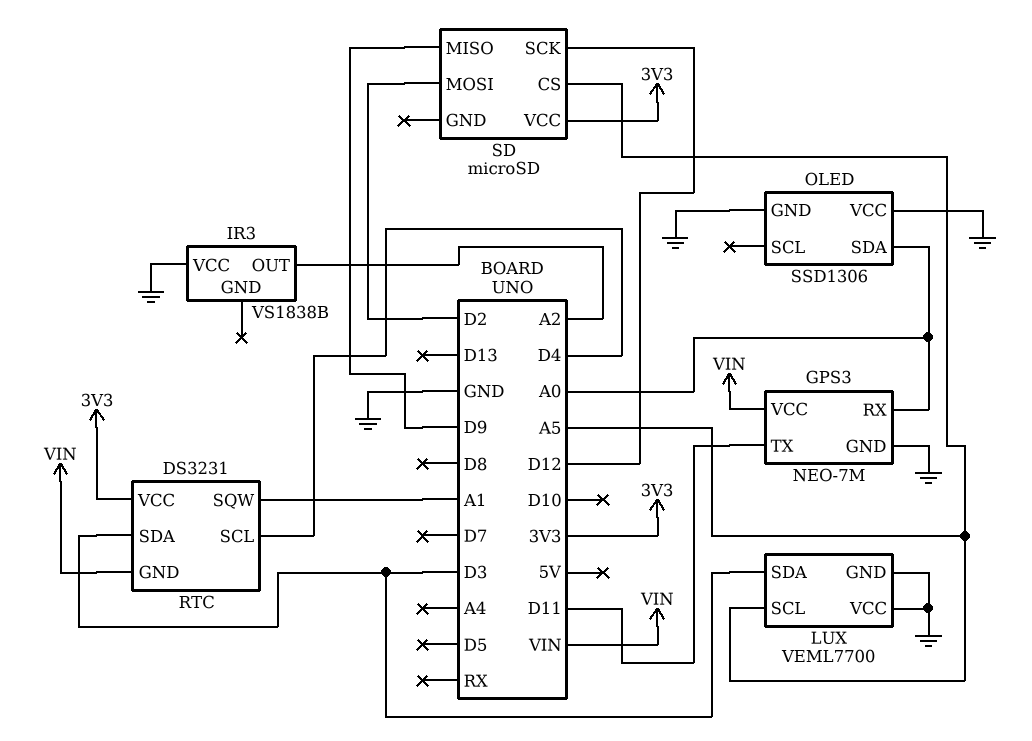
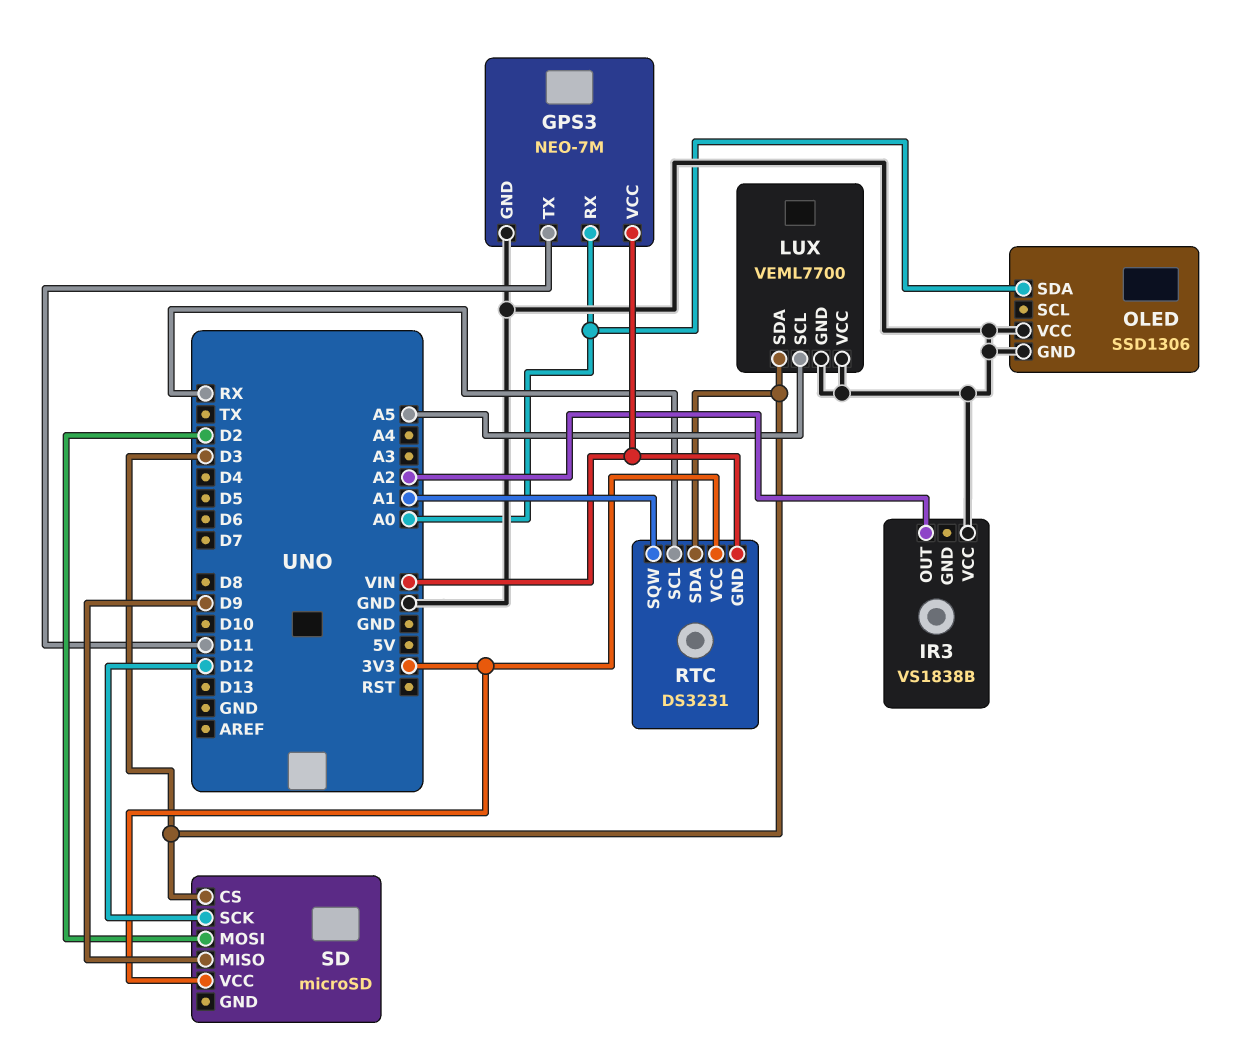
RTC pin SCL: D4 -> RX
SD pin CS: A5 -> D3

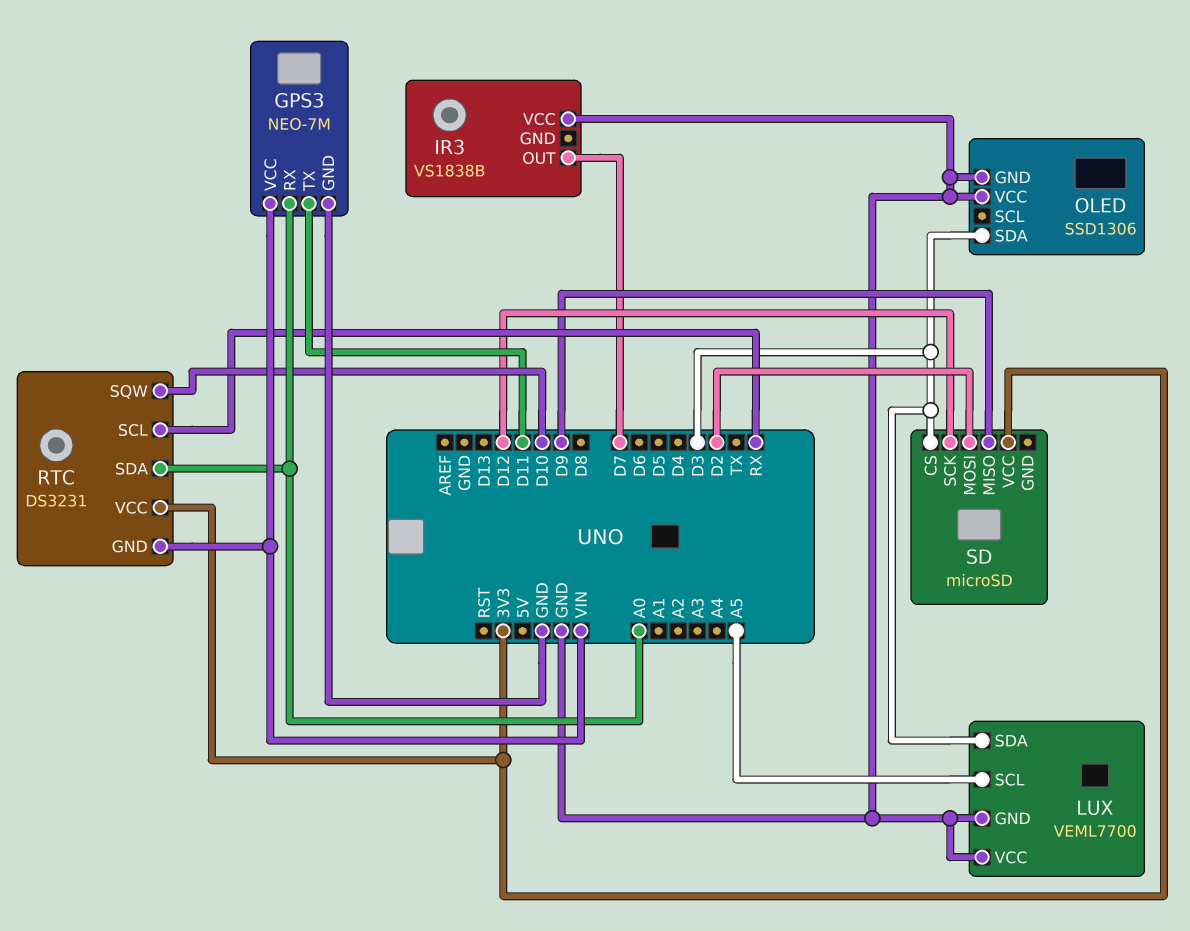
IR3 pin OUT: A2 -> D7
OLED pin SDA: A0 -> D3
RTC pin SDA: D3 -> A0
RTC pin SQW: A1 -> D10

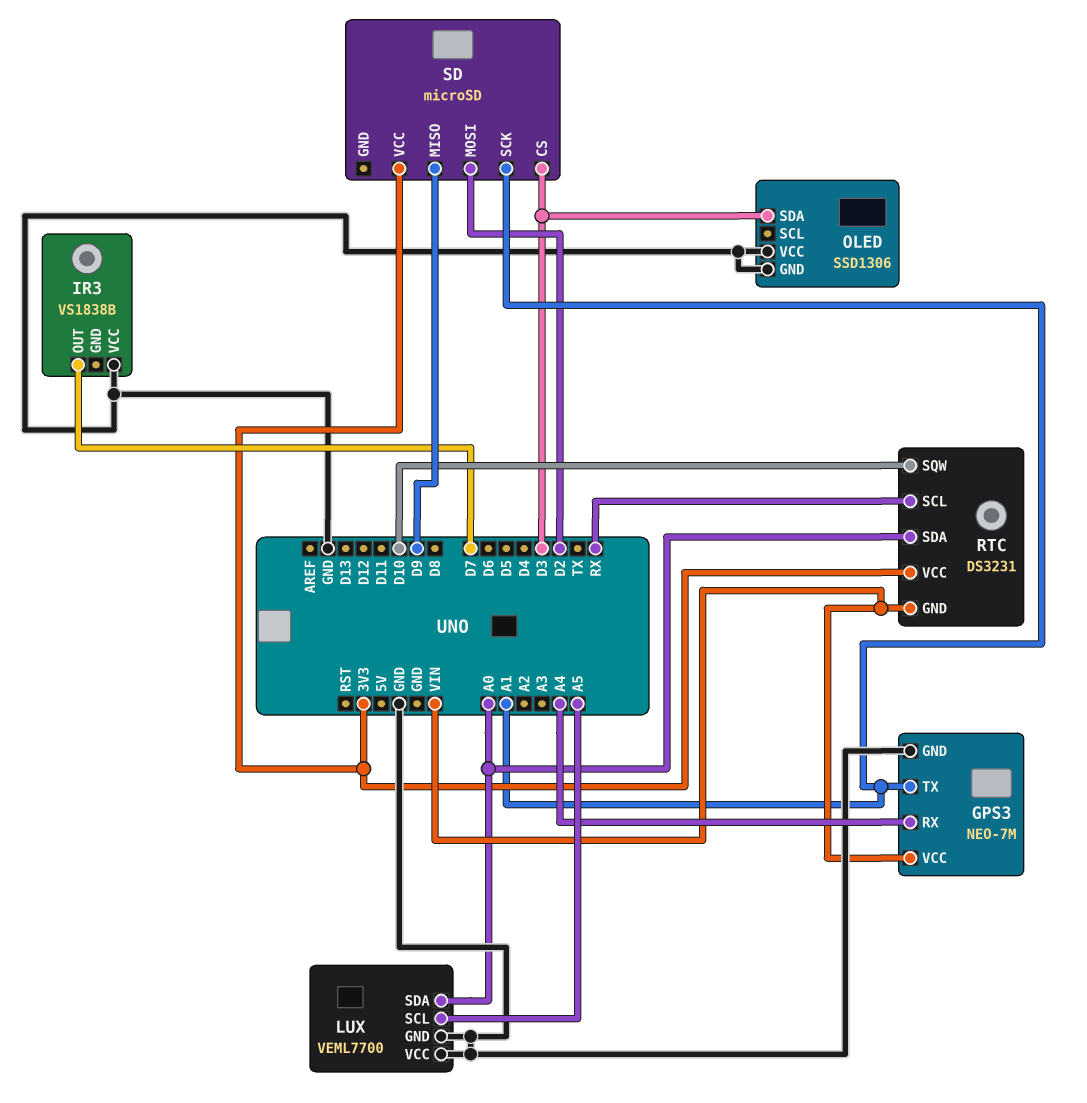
GPS3 pin RX: A0 -> A4
GPS3 pin TX: D11 -> A1
LUX pin SDA: D3 -> A0
SD pin SCK: D12 -> A1

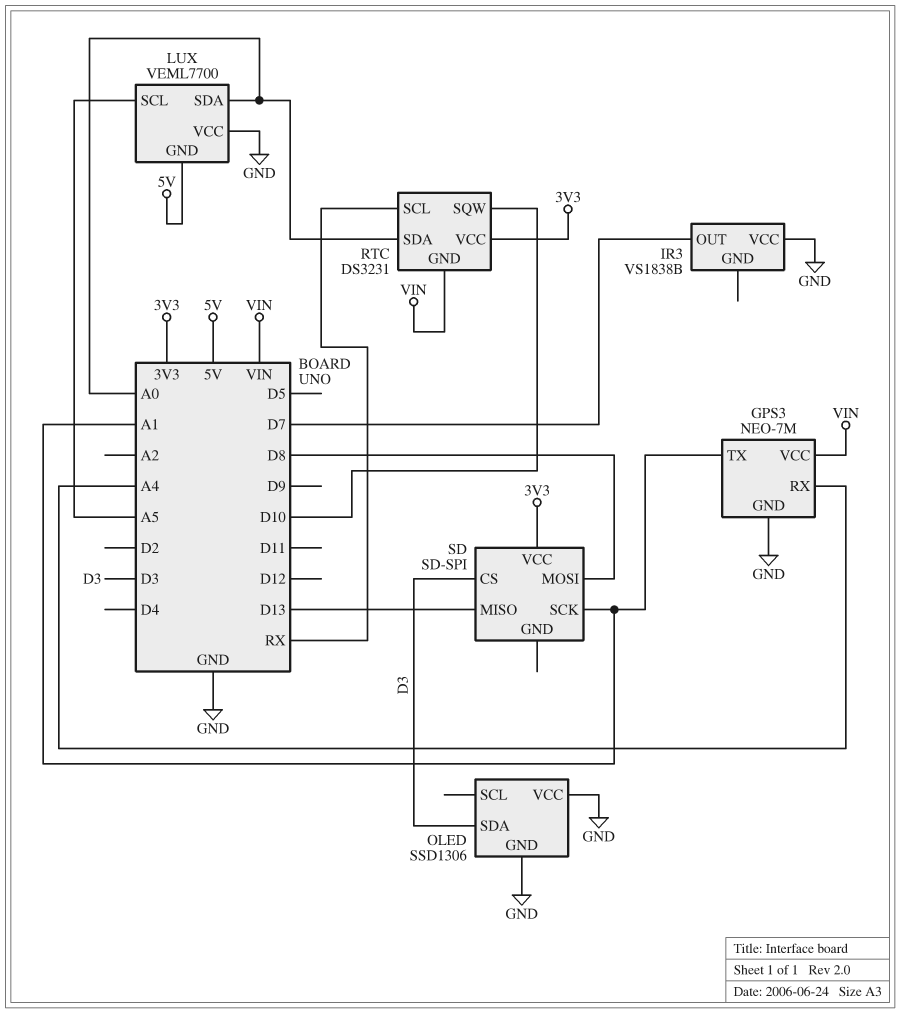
LUX pin GND: GND -> 5V
SD: microSD -> SD-SPI
SD pin MISO: D9 -> D13
SD pin MOSI: D2 -> D8

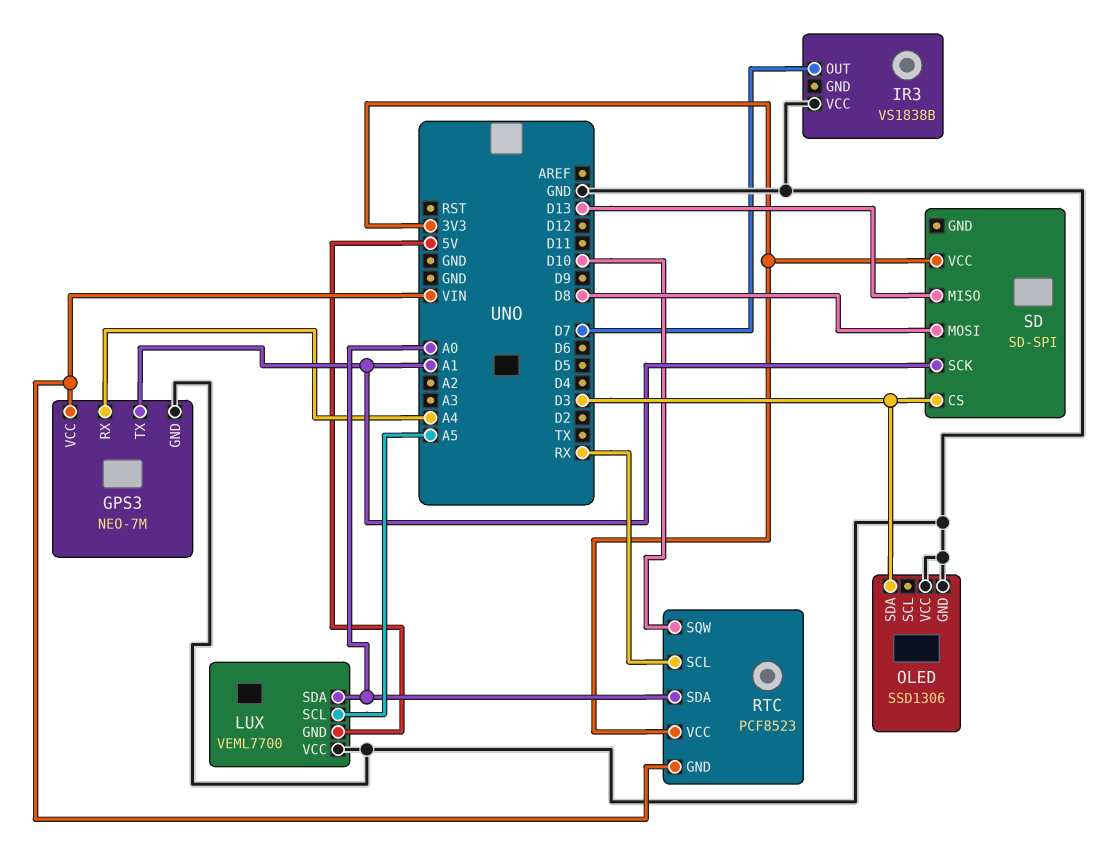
RTC: DS3231 -> PCF8523

